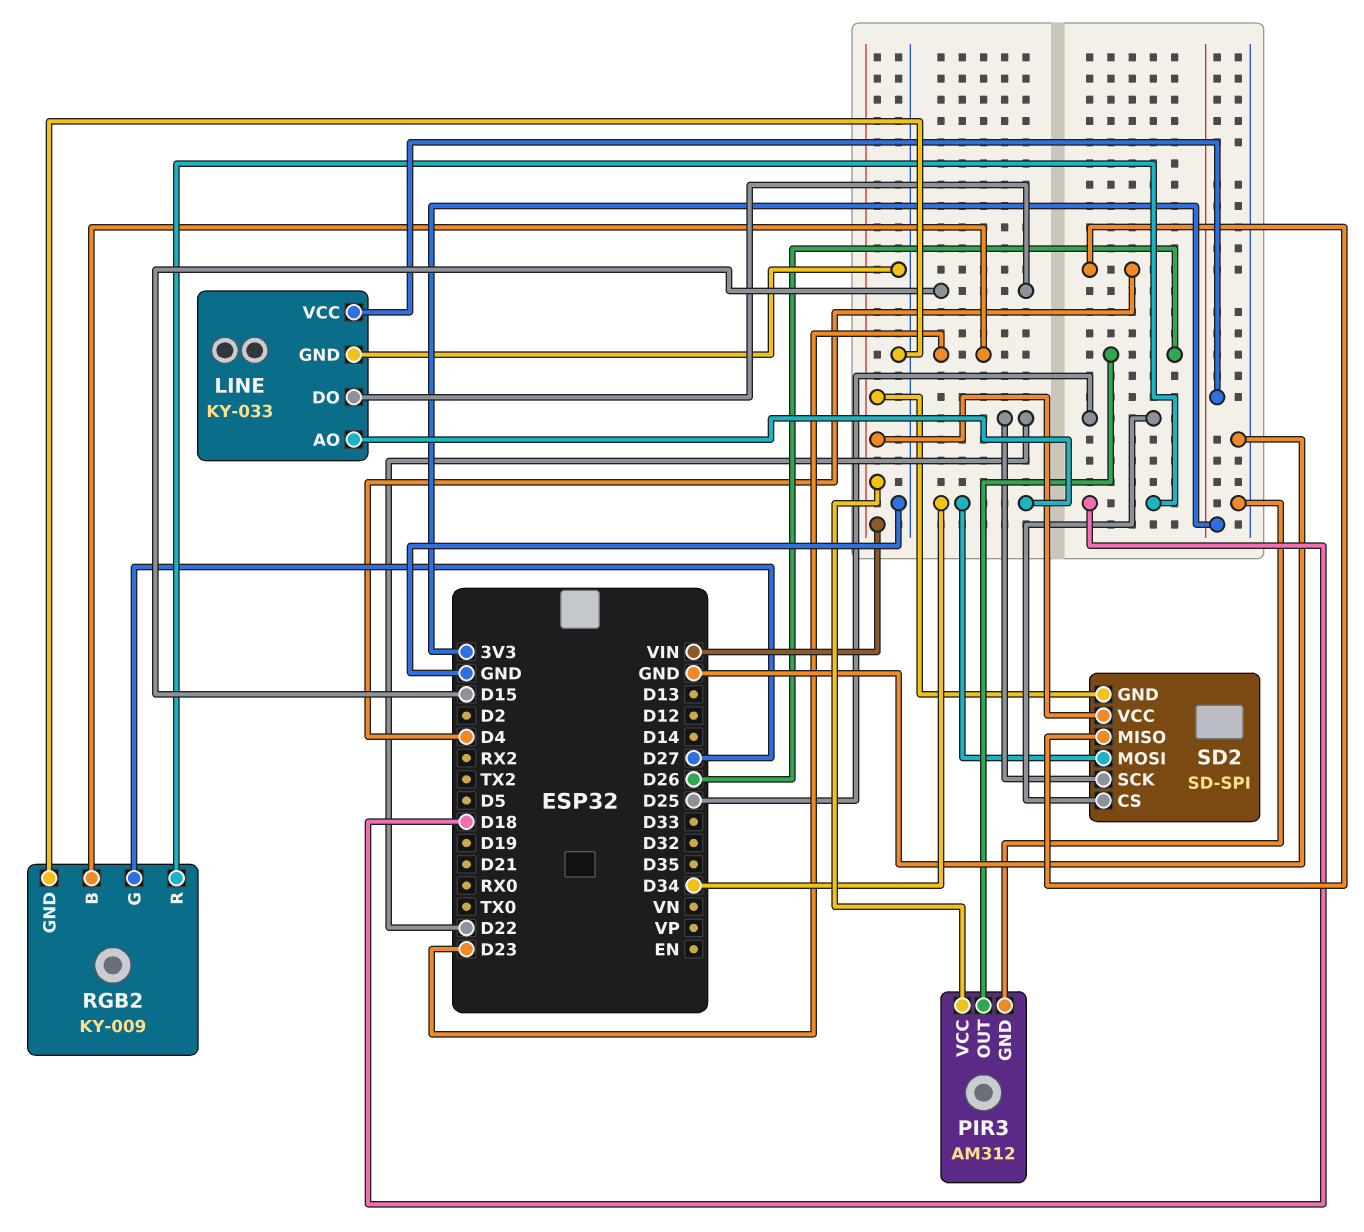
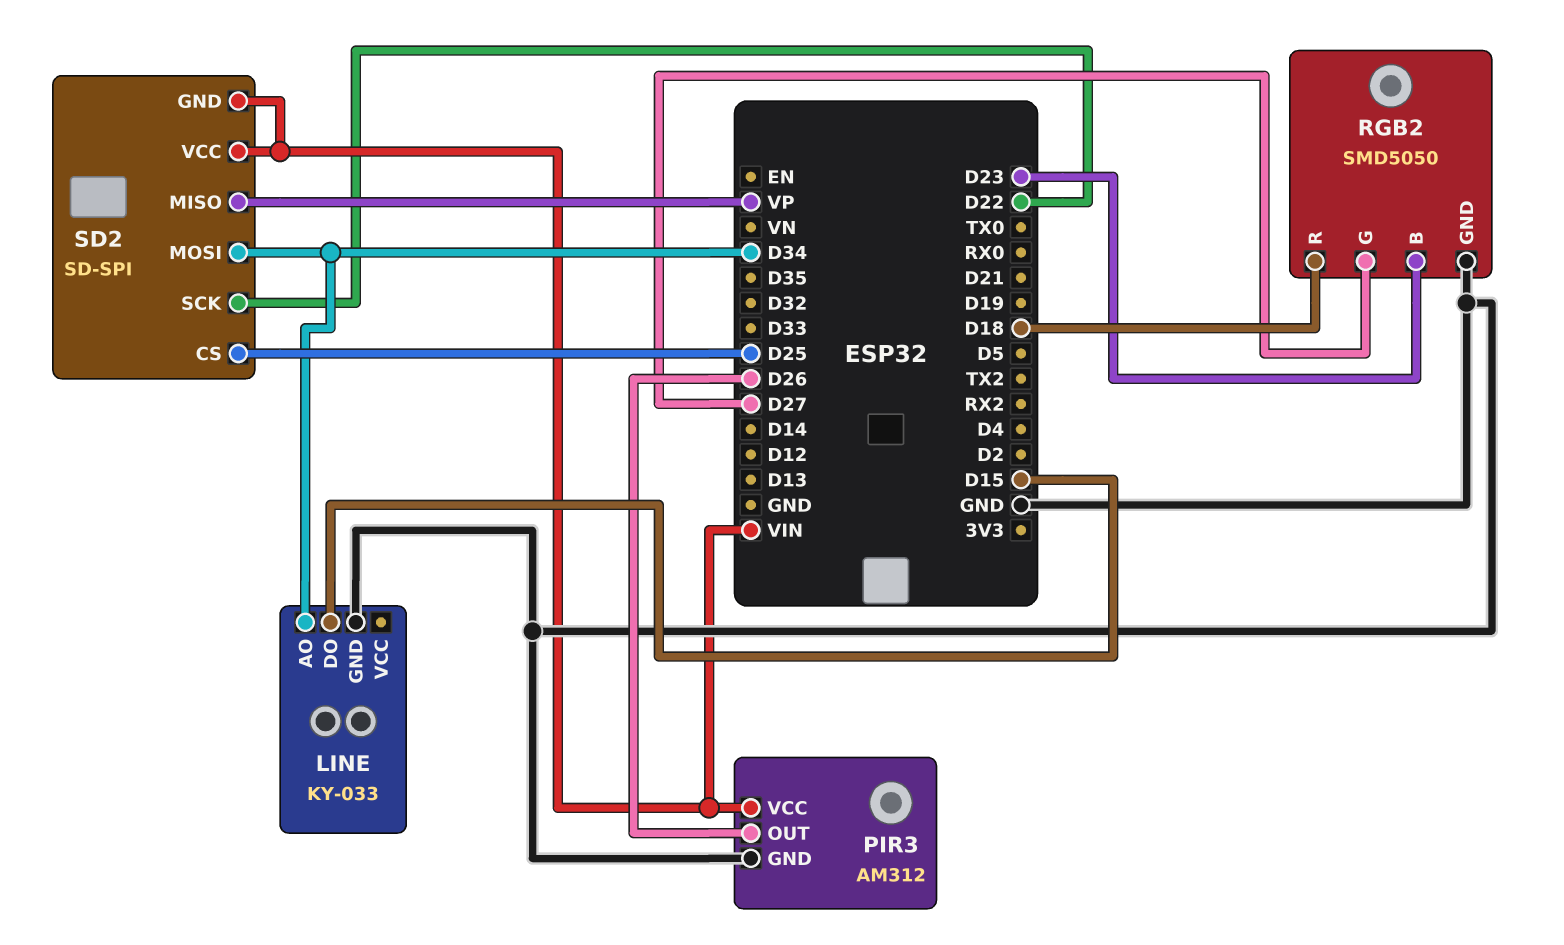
LINE pin VCC: 3V3 -> none
RGB2: KY-009 -> SMD5050
SD2 pin MISO: D4 -> VP

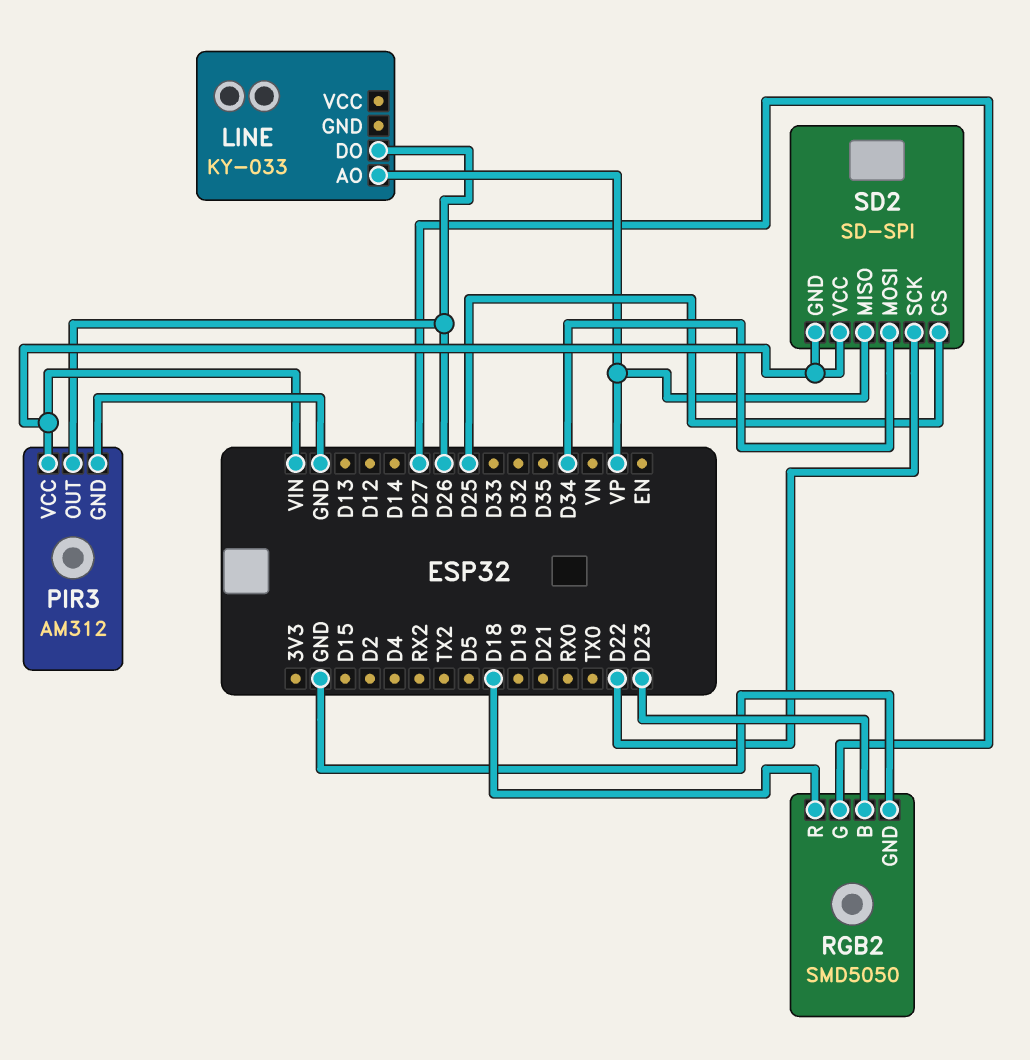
LINE pin AO: D34 -> VP
LINE pin DO: D15 -> D26
LINE pin GND: GND -> none

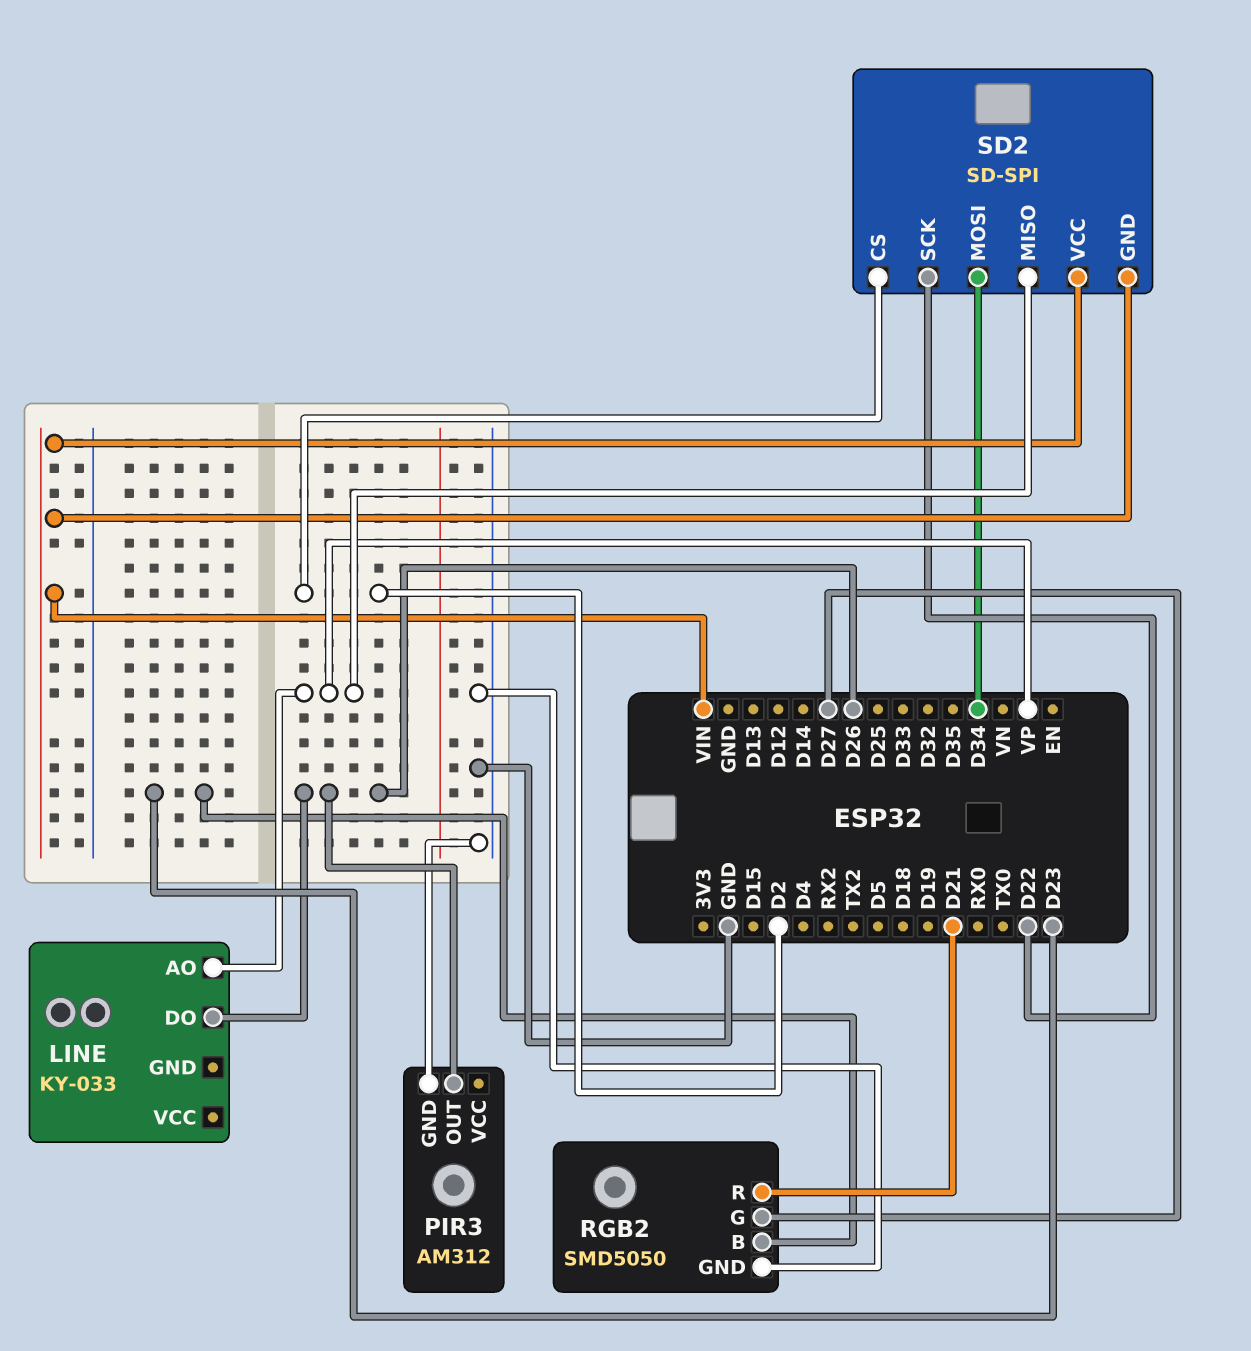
PIR3 pin VCC: VIN -> none
RGB2 pin R: D18 -> D21
SD2 pin CS: D25 -> D2

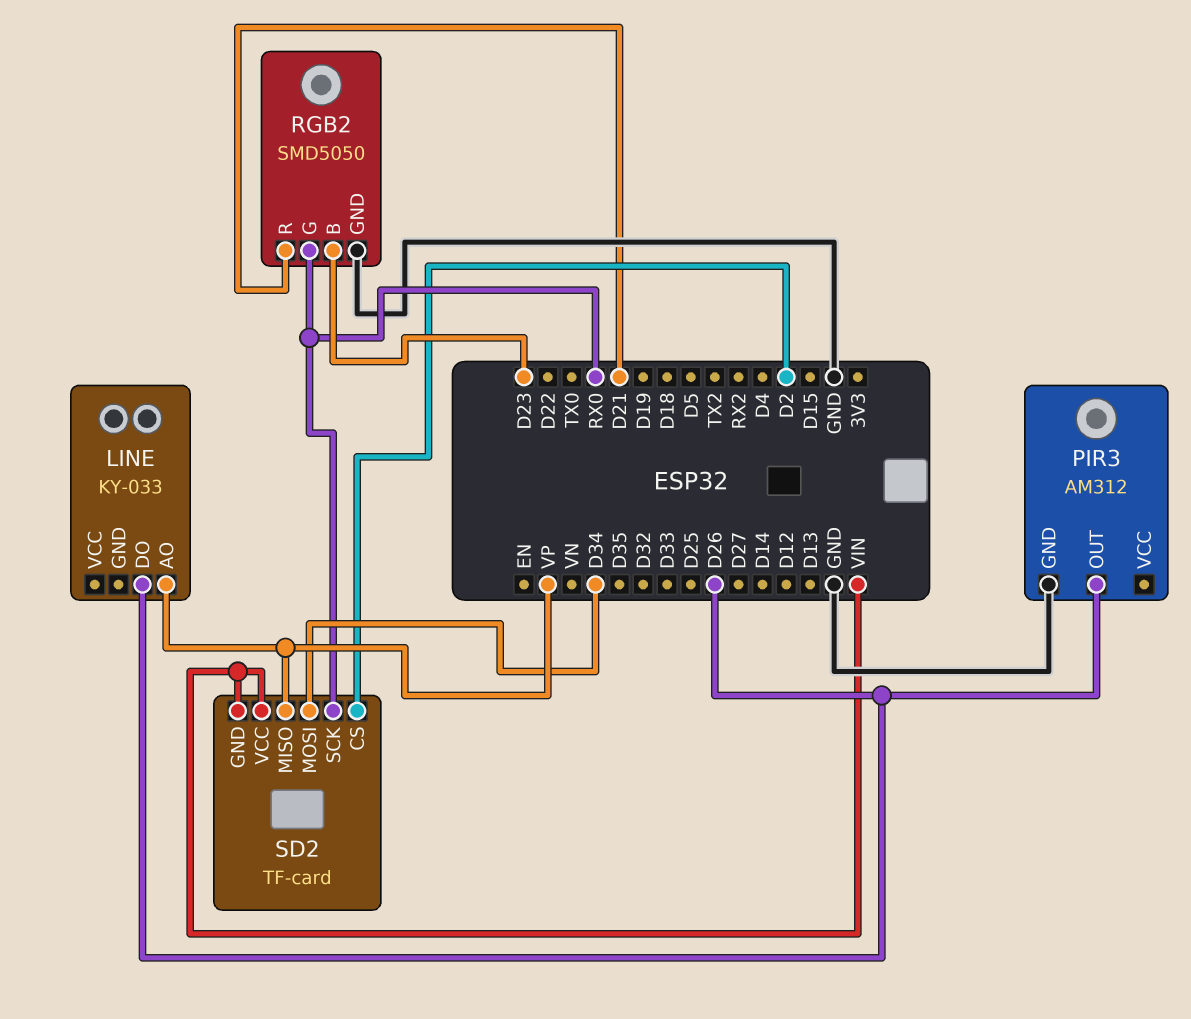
RGB2 pin G: D27 -> RX0
SD2: SD-SPI -> TF-card
SD2 pin SCK: D22 -> RX0

